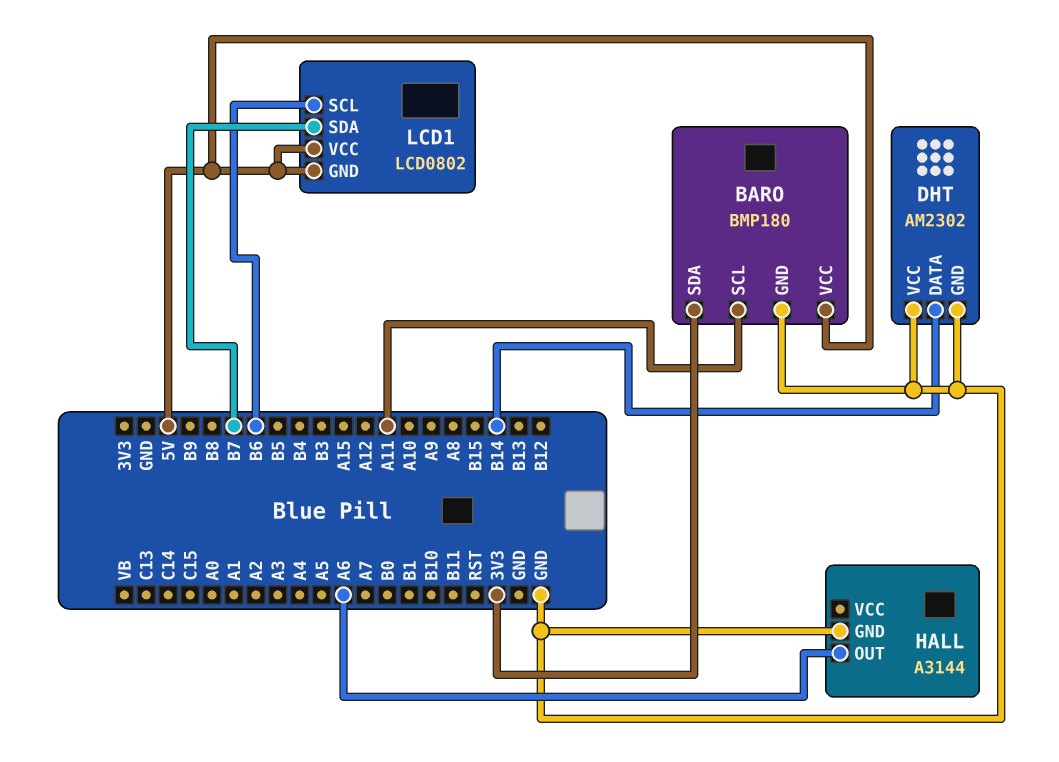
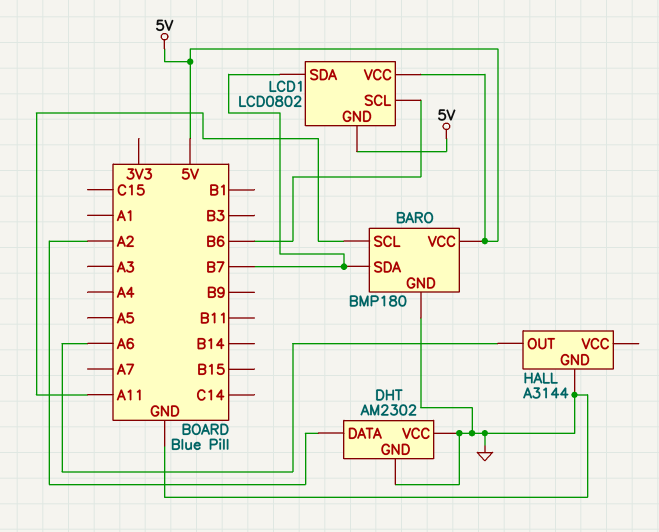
BARO pin SDA: 3V3 -> B7
DHT pin DATA: B14 -> A2

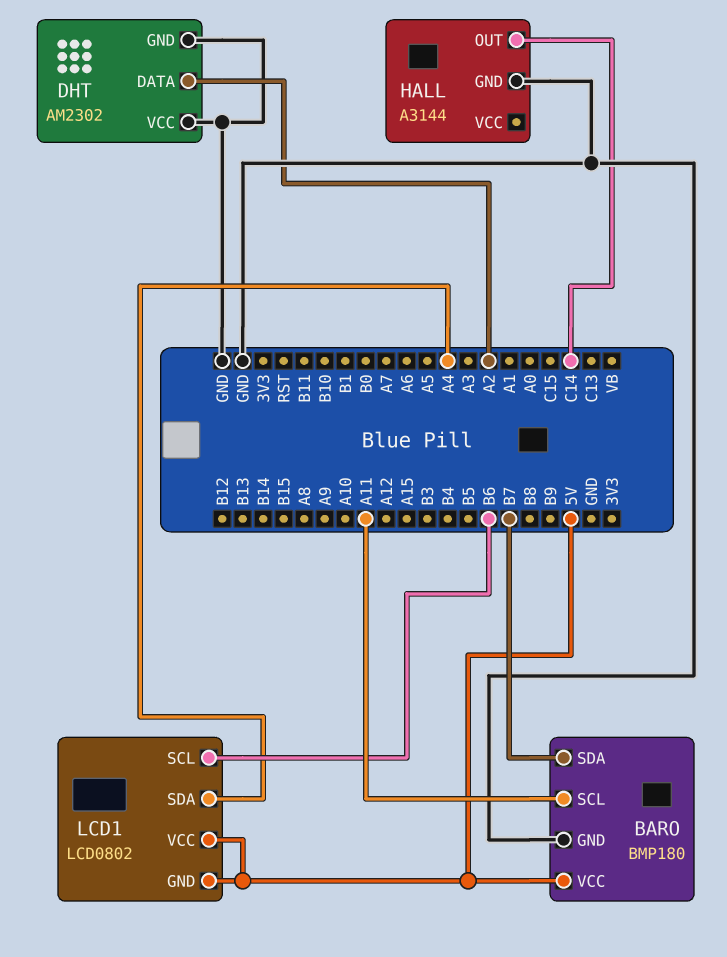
HALL pin OUT: A6 -> C14
LCD1 pin SDA: B7 -> A4

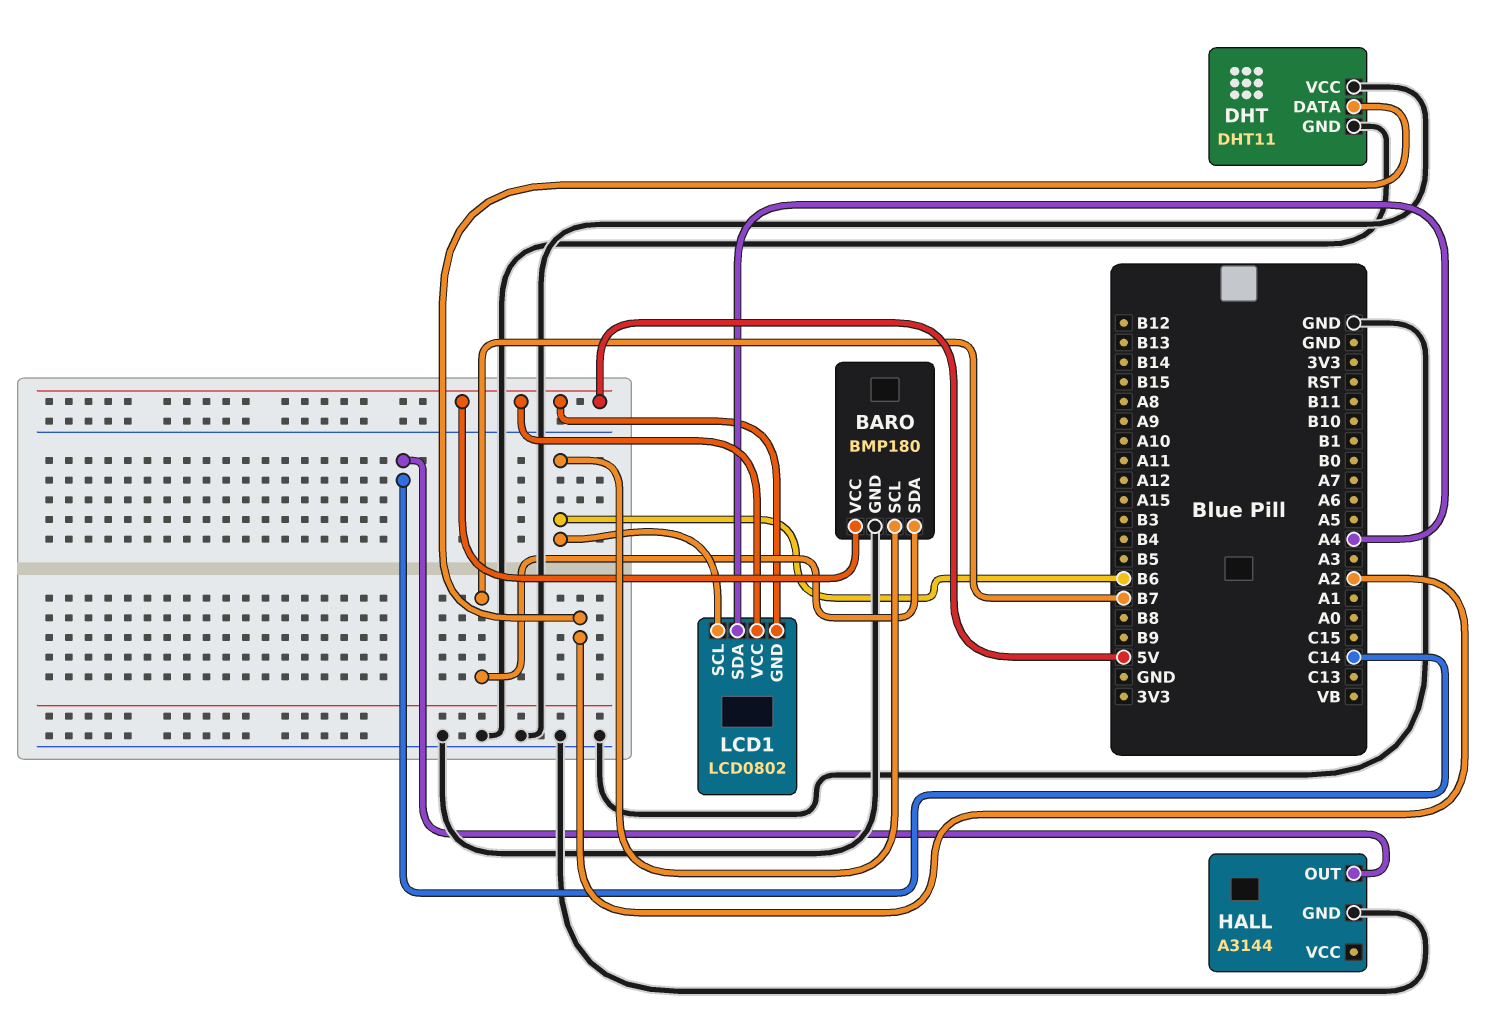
BARO pin SCL: A11 -> B6
DHT: AM2302 -> DHT11

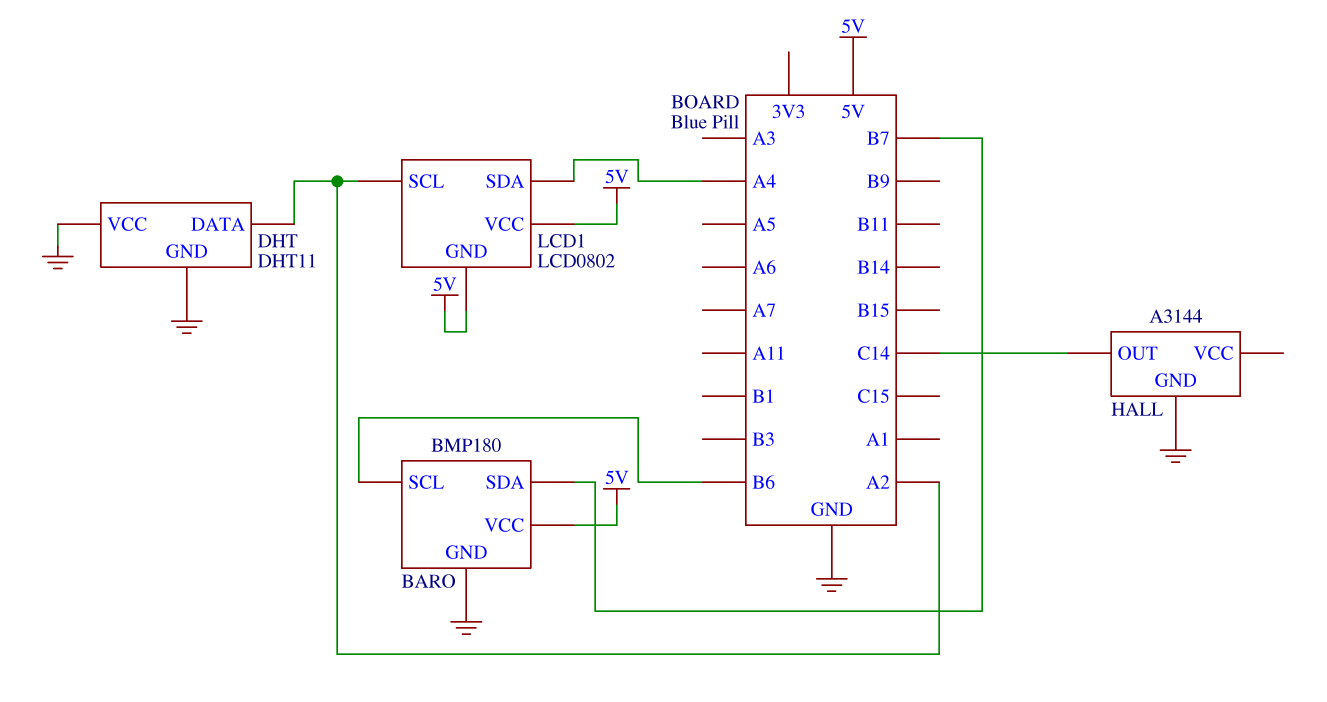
LCD1 pin SCL: B6 -> A2

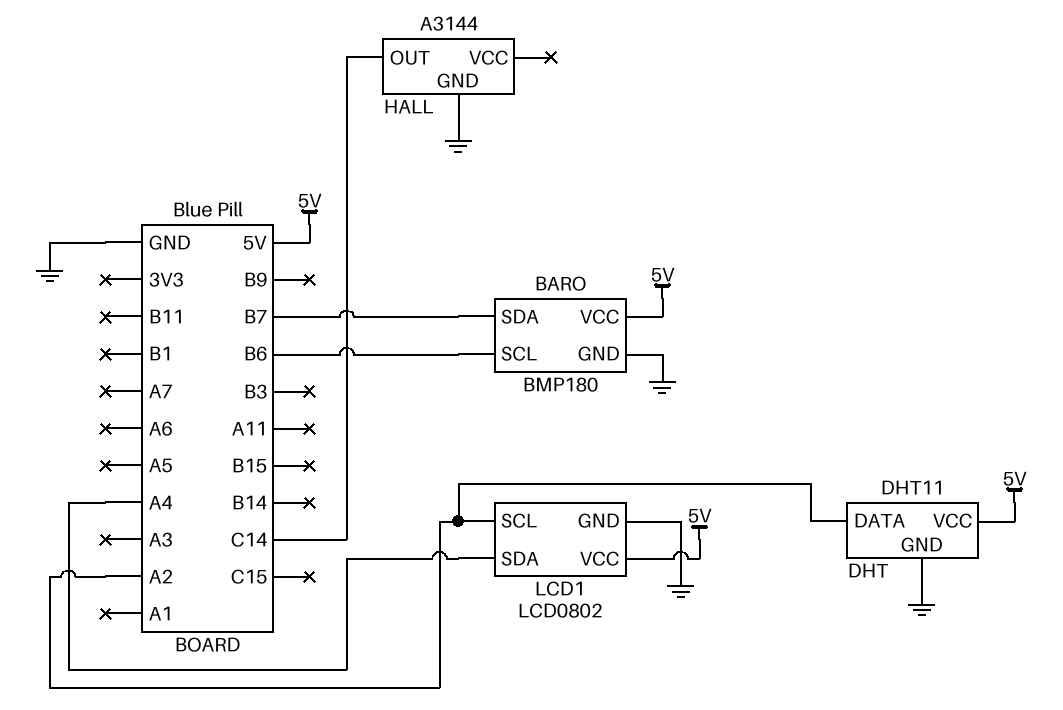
DHT pin VCC: GND -> 5V
LCD1 pin GND: 5V -> GND

